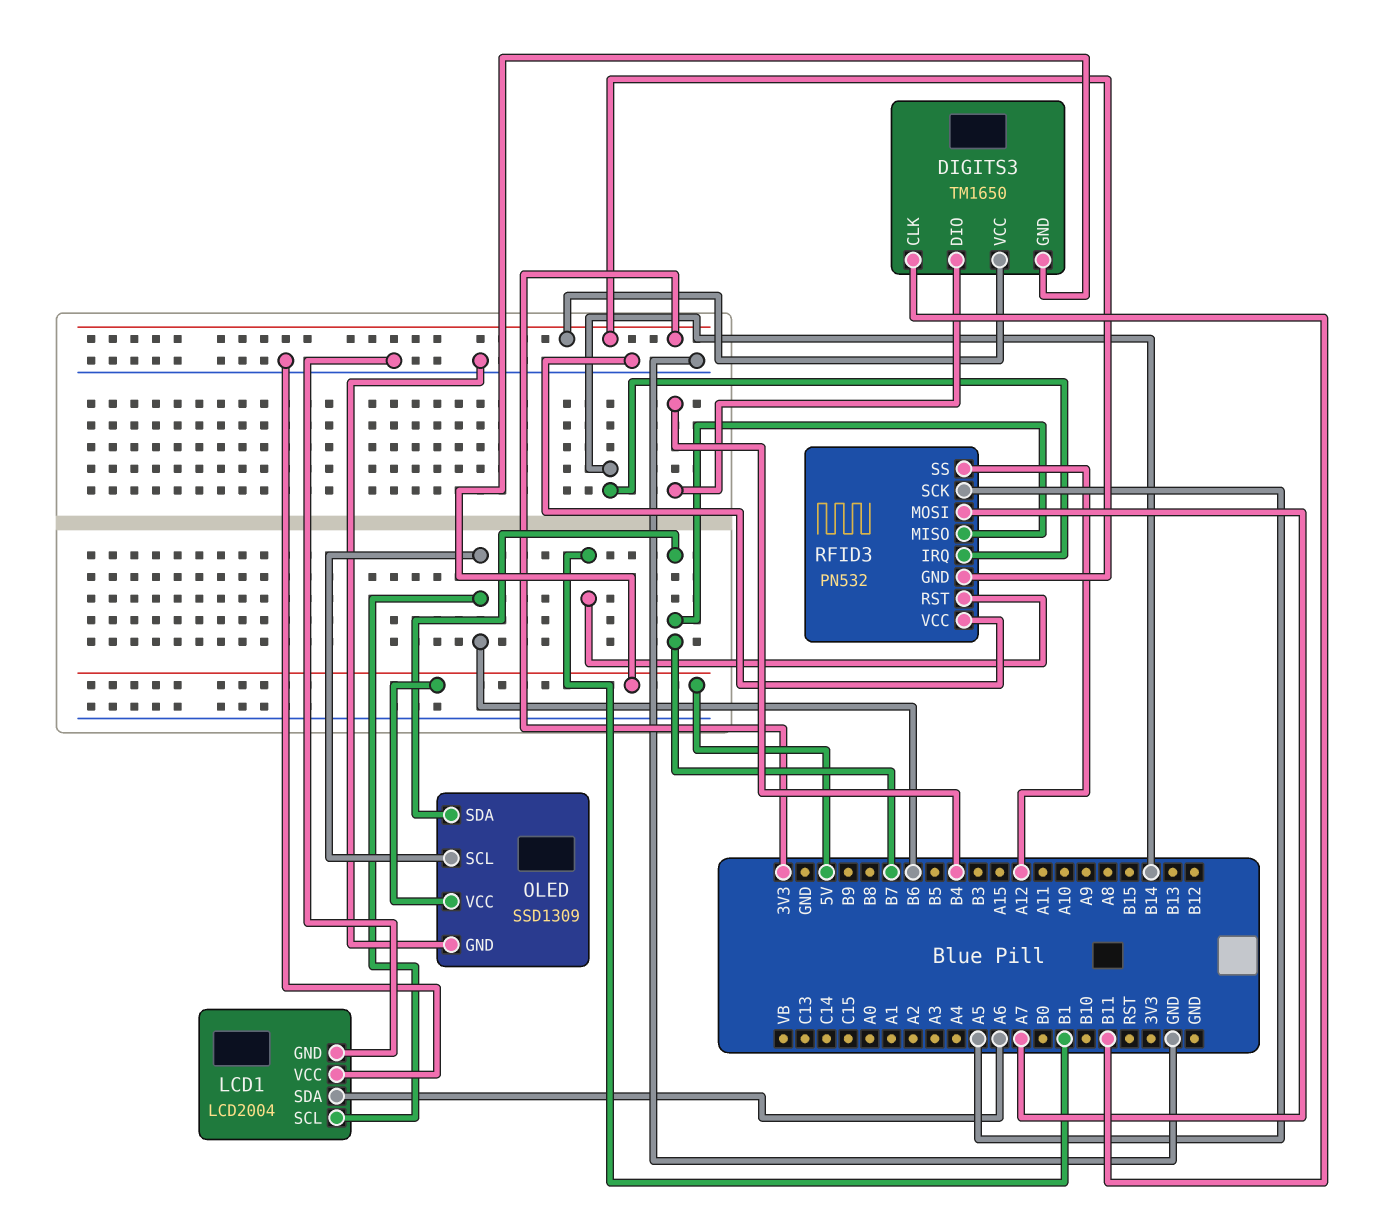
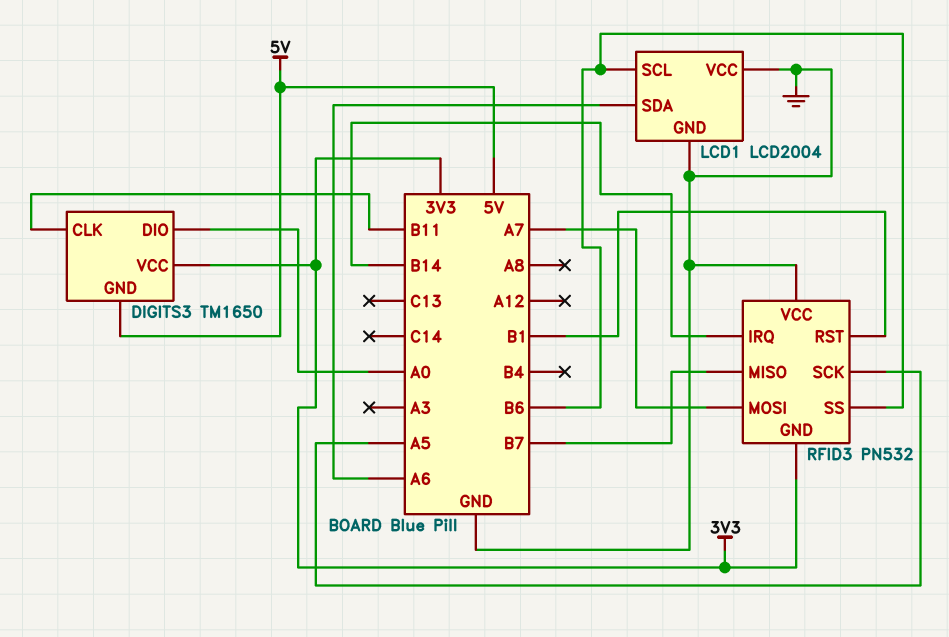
DIGITS3 pin DIO: B4 -> A0
OLED: SSD1309 -> none
OLED pin GND: GND -> none
OLED pin SCL: B6 -> none
OLED pin SDA: B7 -> none
OLED pin VCC: 5V -> none
RFID3 pin SS: A12 -> B6

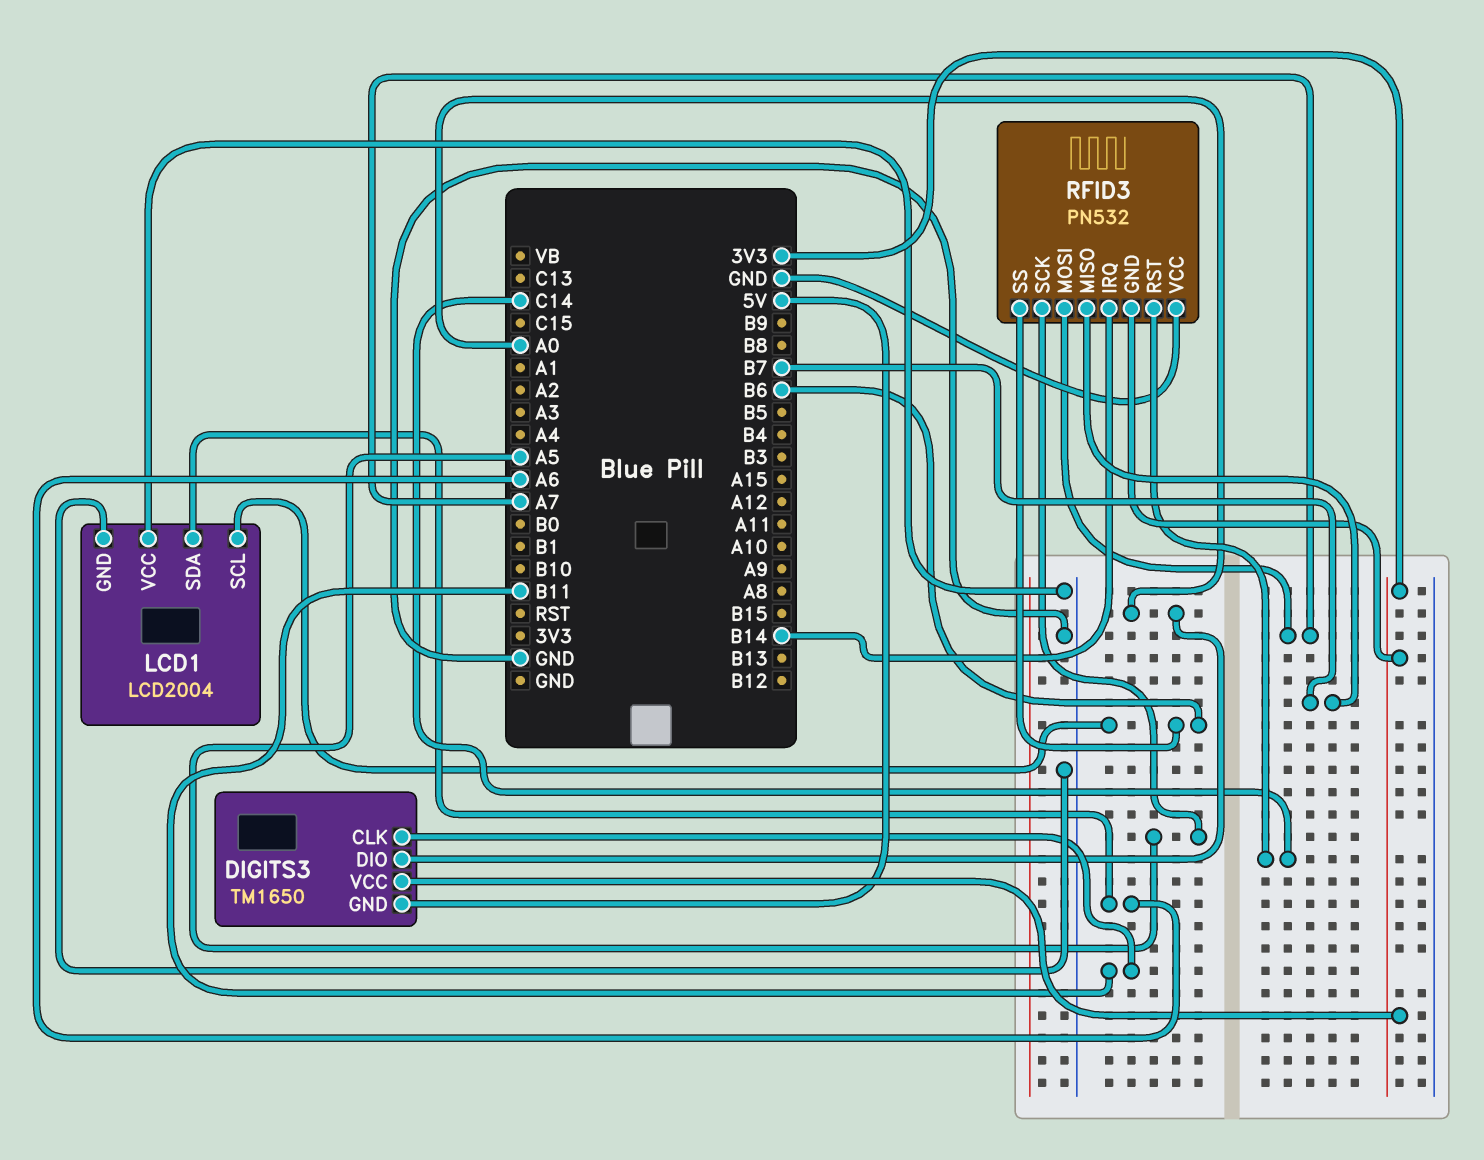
RFID3 pin RST: B1 -> C14

